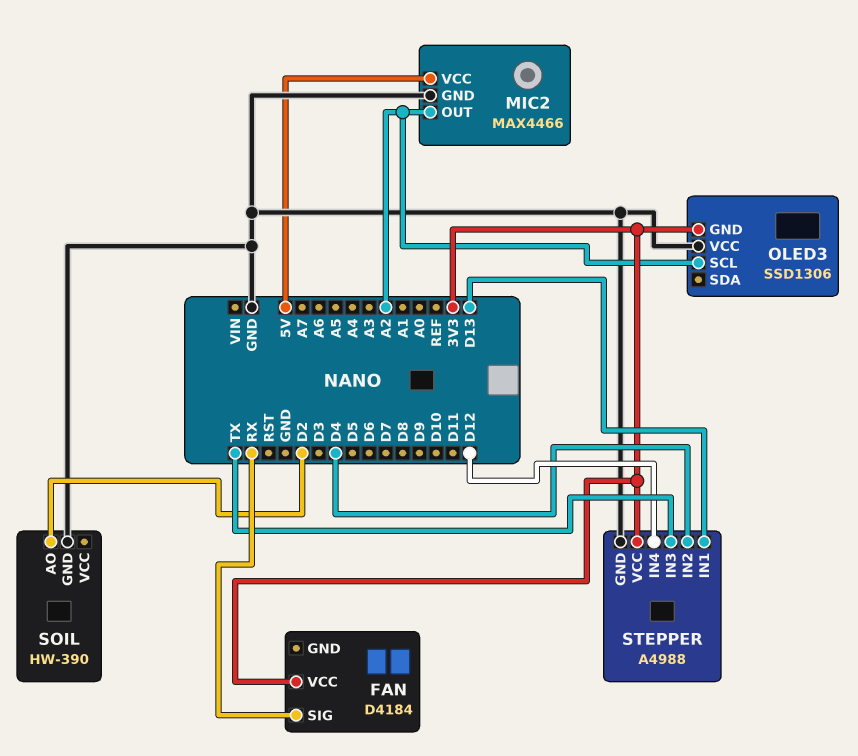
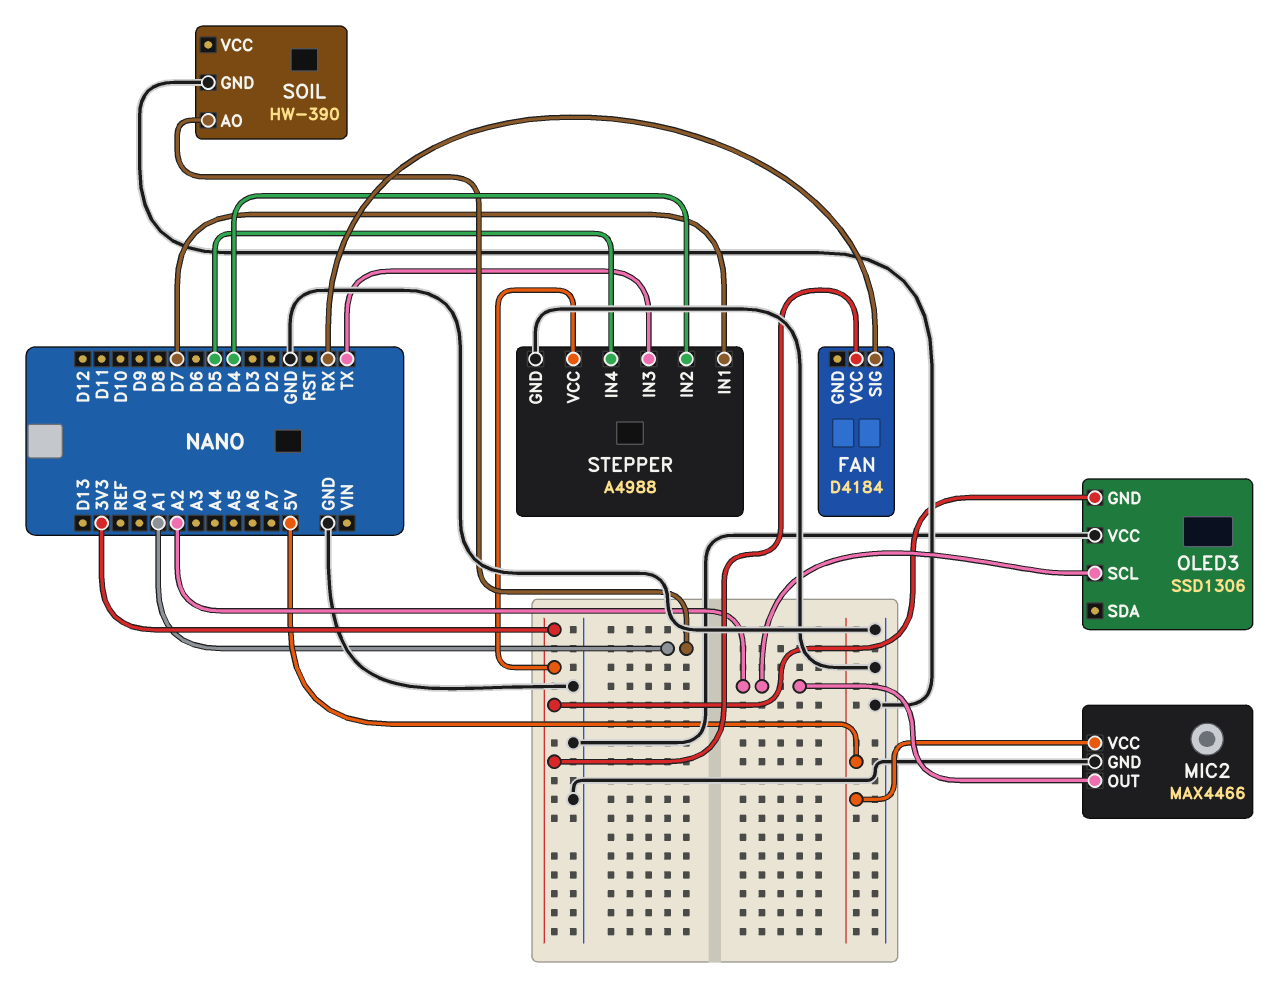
SOIL pin AO: D2 -> A1
STEPPER pin IN1: D13 -> D7
STEPPER pin IN4: D12 -> D5

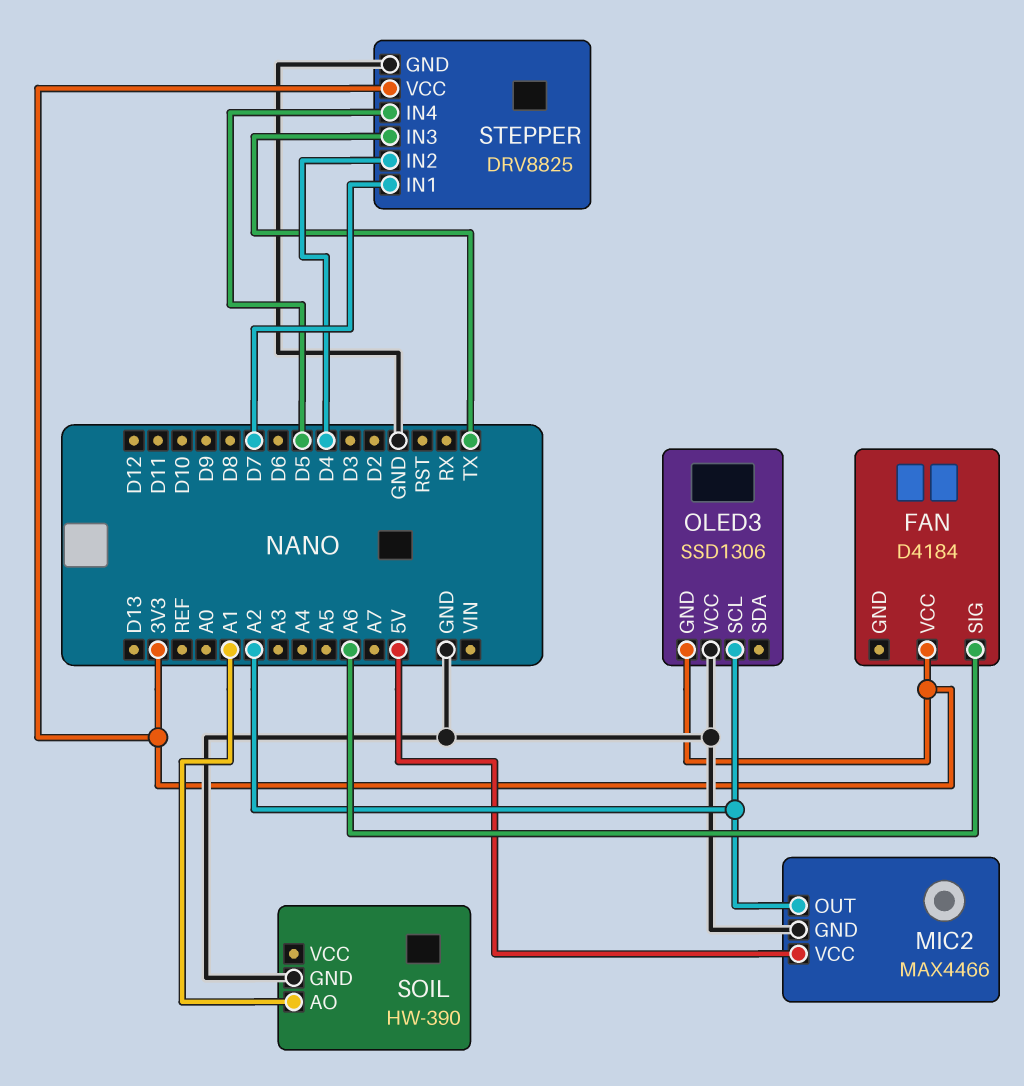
FAN pin SIG: RX -> A6
STEPPER: A4988 -> DRV8825

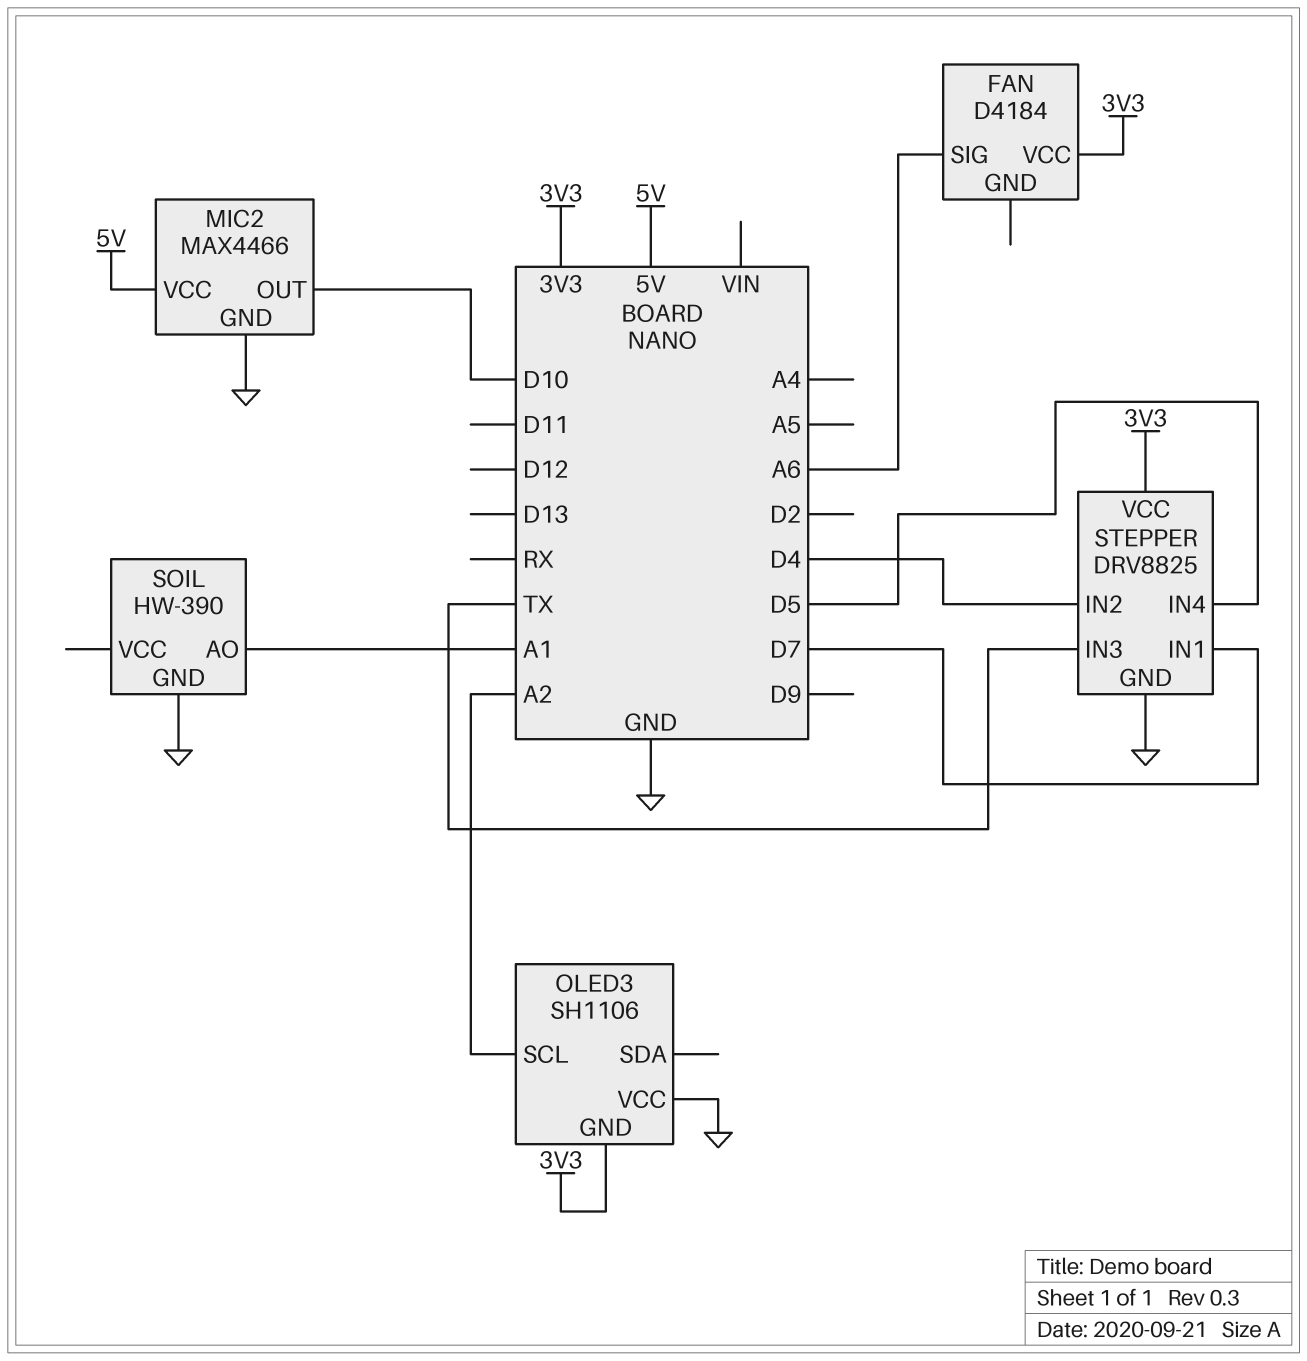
MIC2 pin OUT: A2 -> D10
OLED3: SSD1306 -> SH1106

